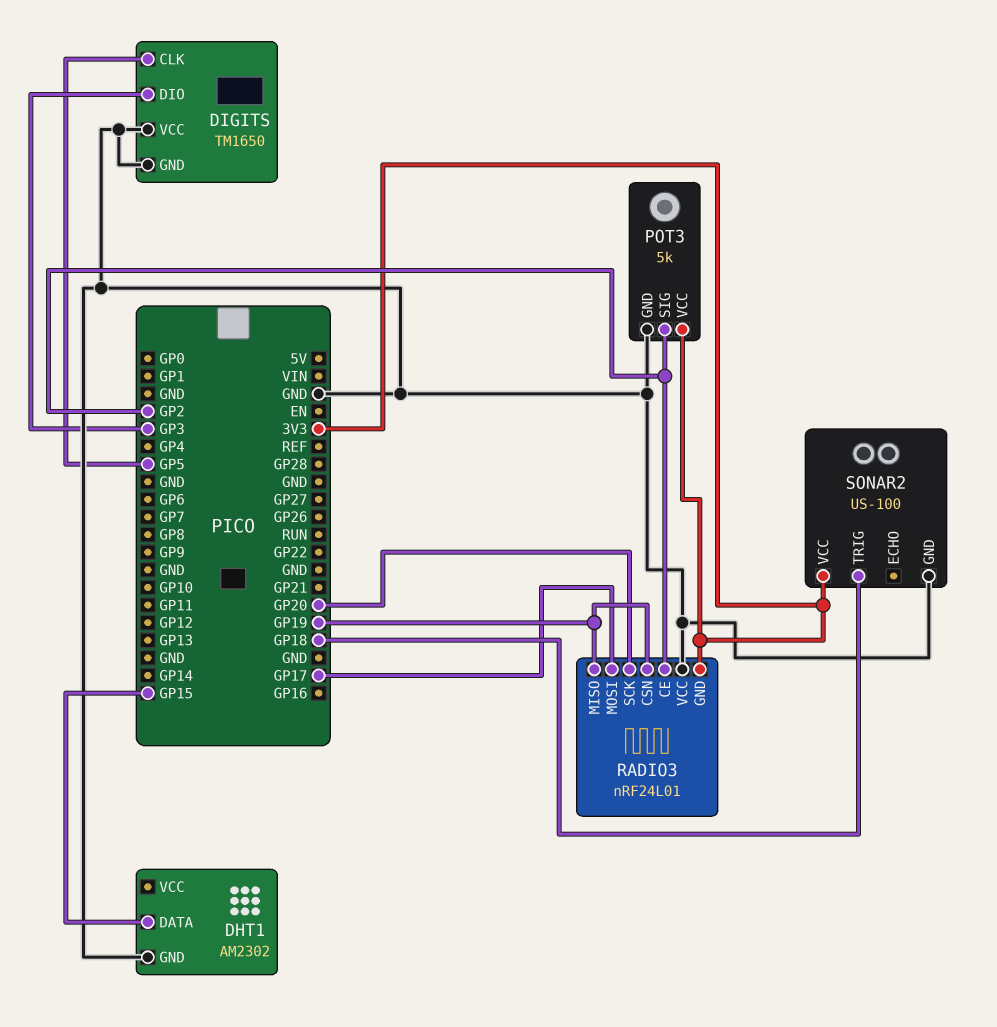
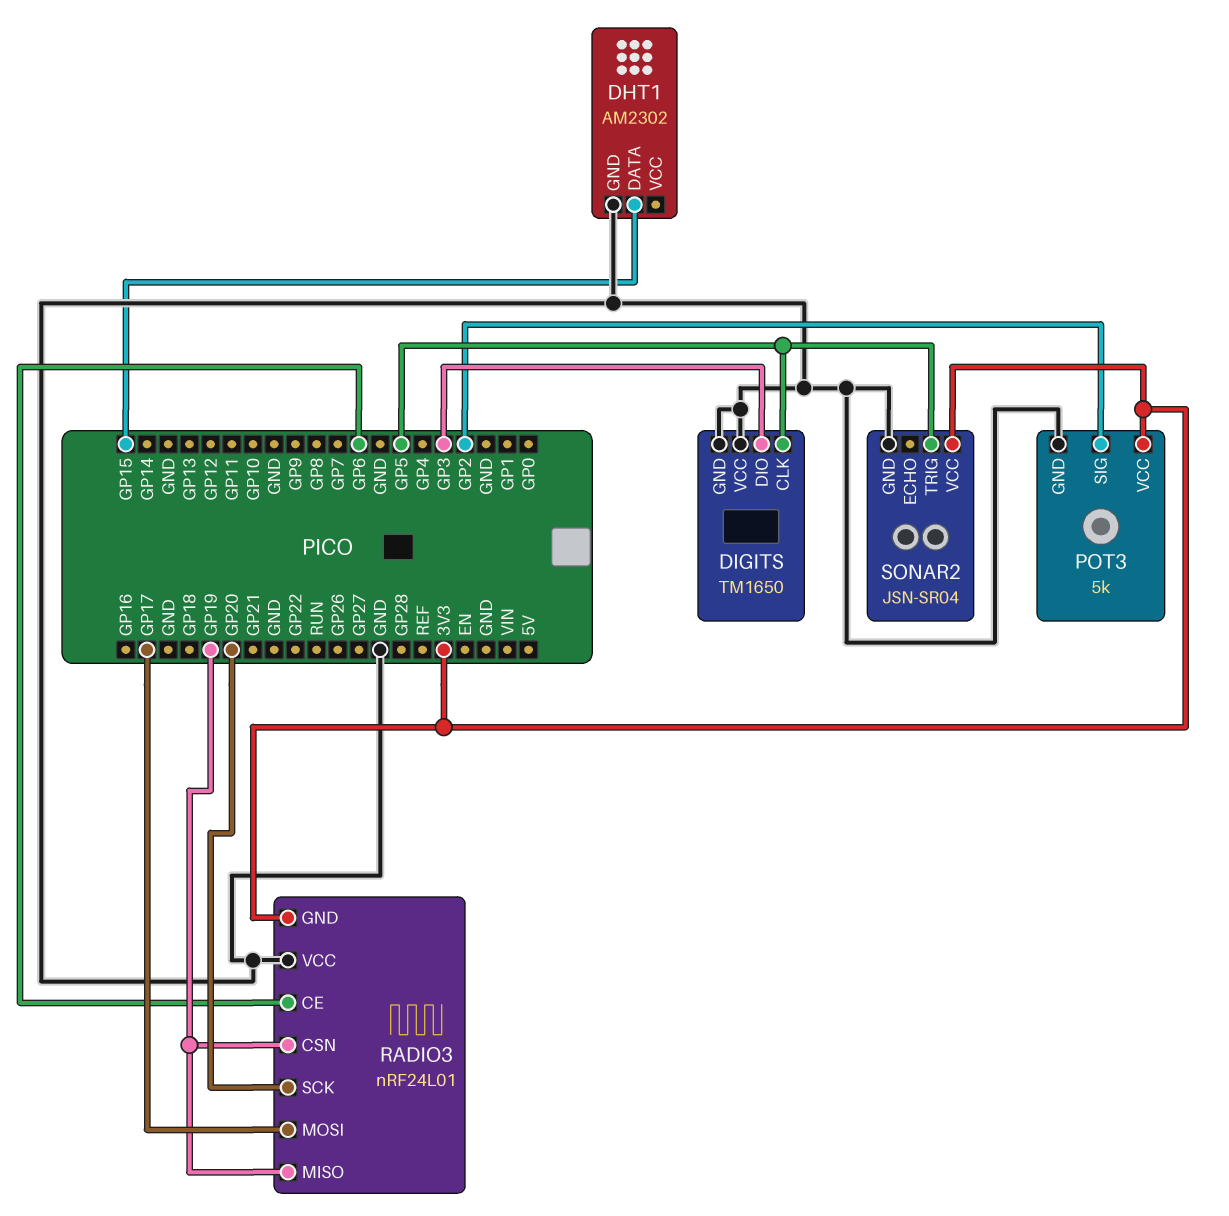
RADIO3 pin CE: GP2 -> GP6
SONAR2: US-100 -> JSN-SR04
SONAR2 pin TRIG: GP18 -> GP5

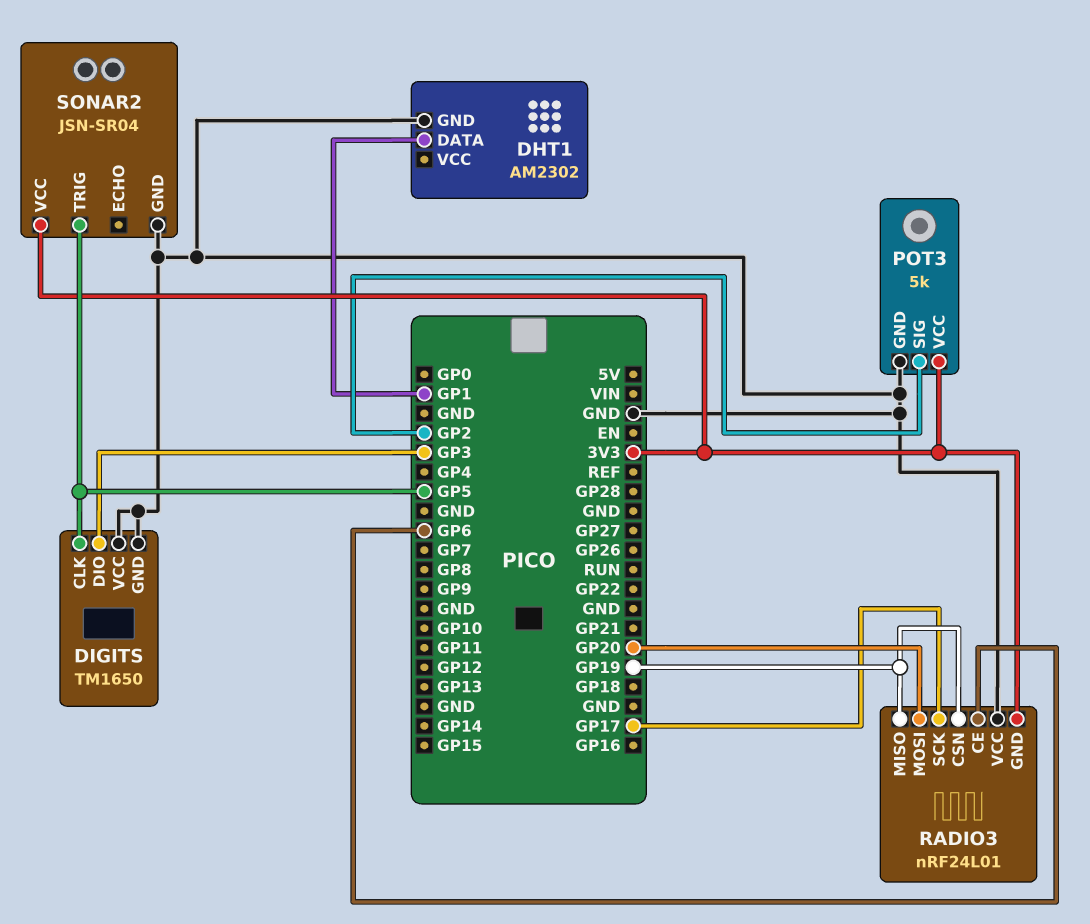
DHT1 pin DATA: GP15 -> GP1
RADIO3 pin MOSI: GP17 -> GP20
RADIO3 pin SCK: GP20 -> GP17

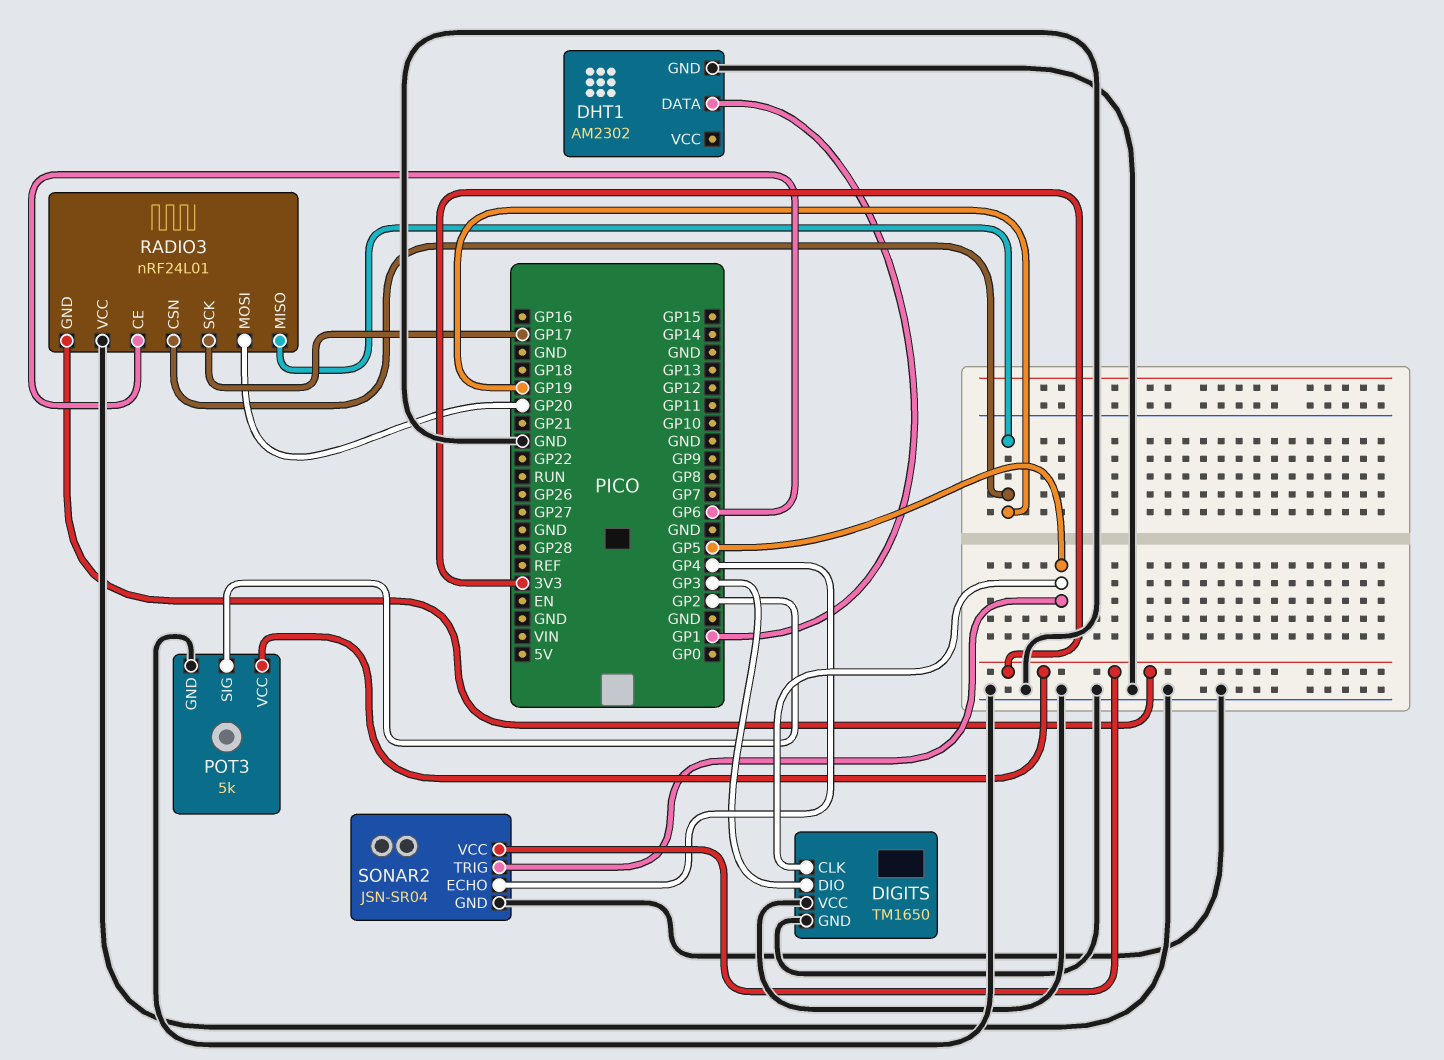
SONAR2 pin ECHO: none -> GP4

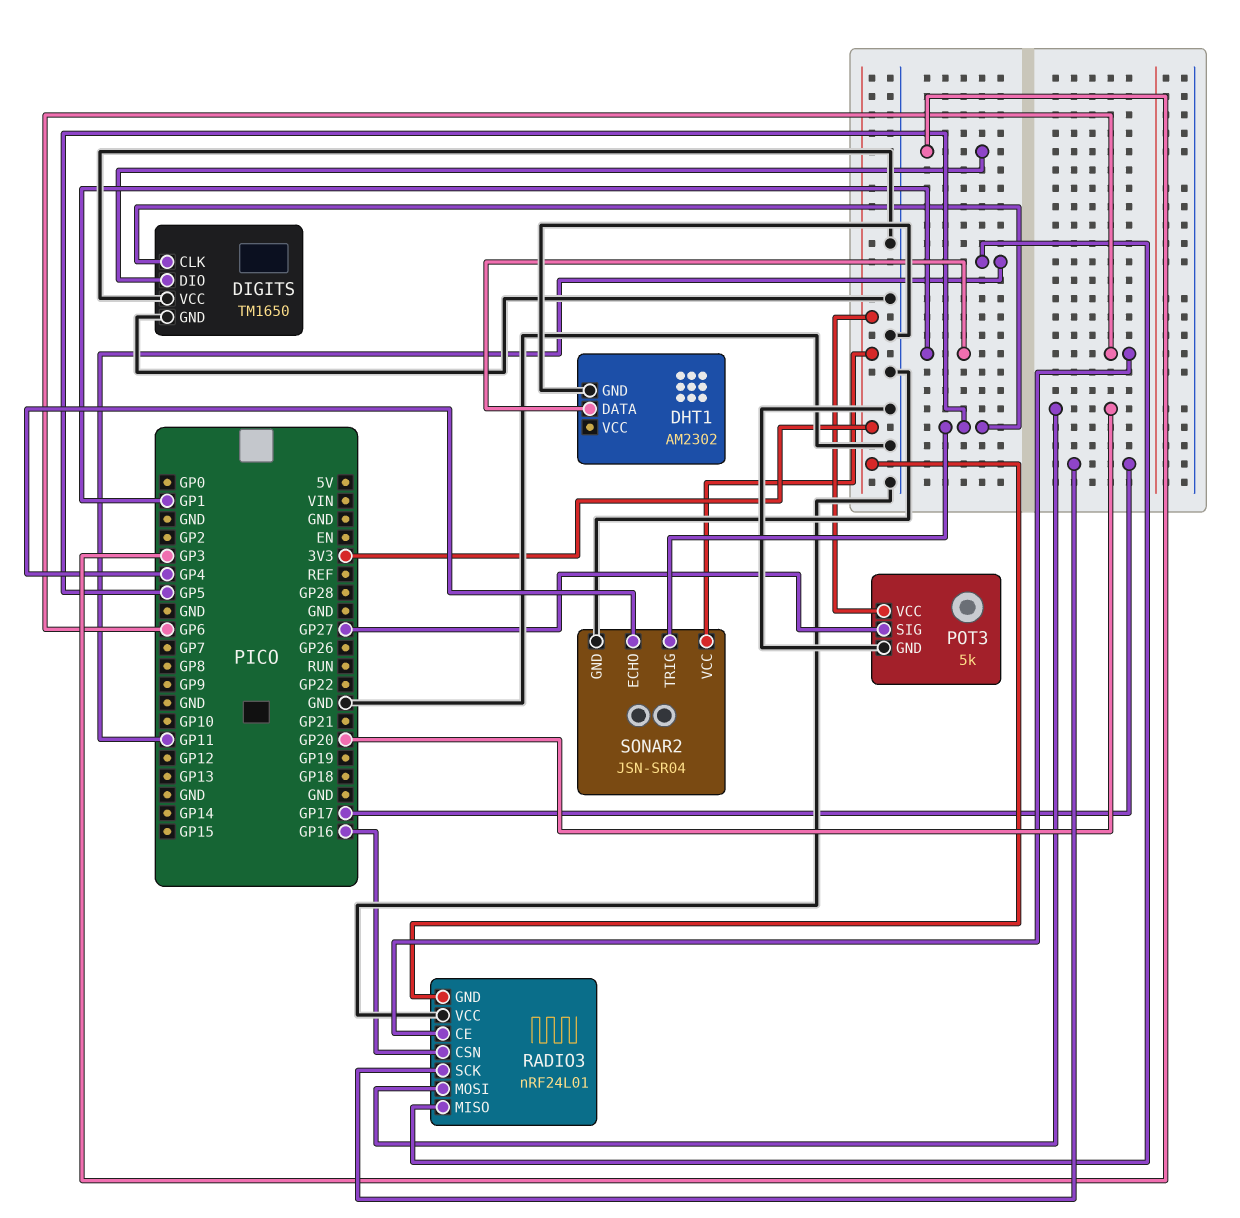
POT3 pin SIG: GP2 -> GP27
RADIO3 pin CSN: GP19 -> GP16
RADIO3 pin MISO: GP19 -> GP11

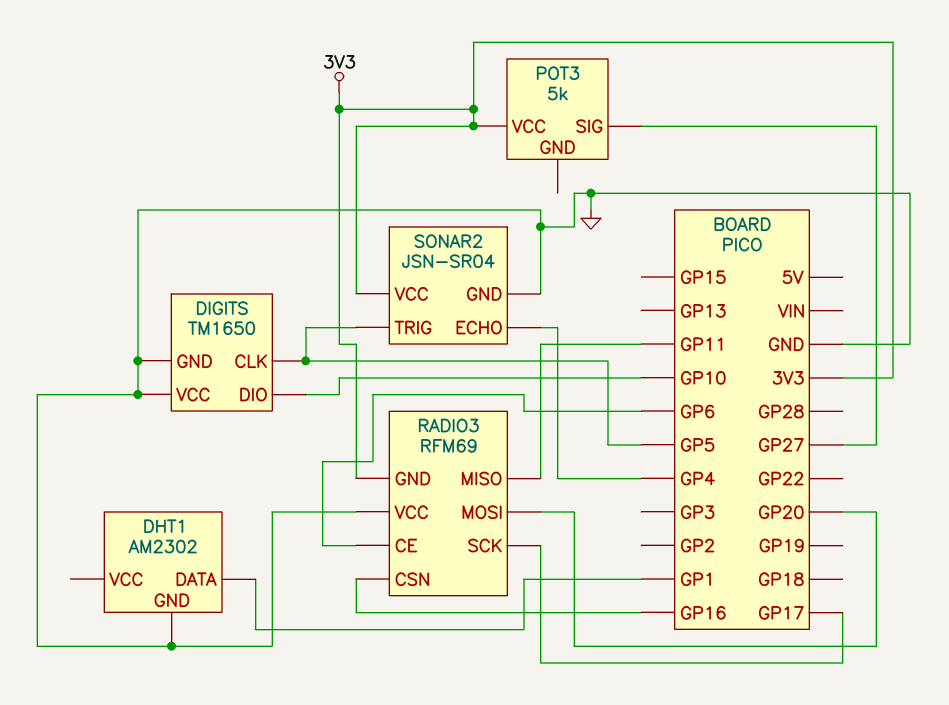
DIGITS pin DIO: GP3 -> GP10
POT3 pin GND: GND -> none
RADIO3: nRF24L01 -> RFM69

